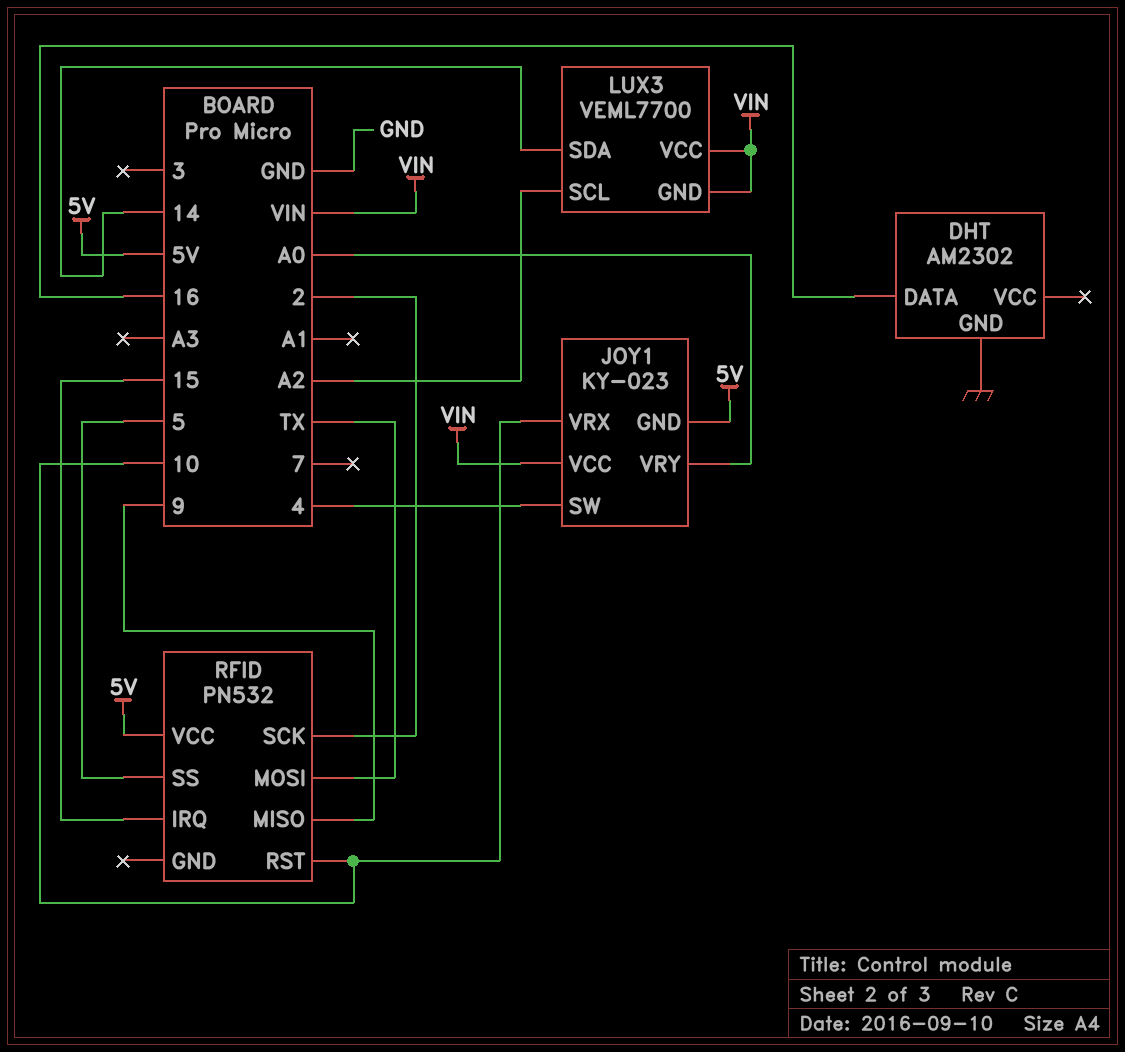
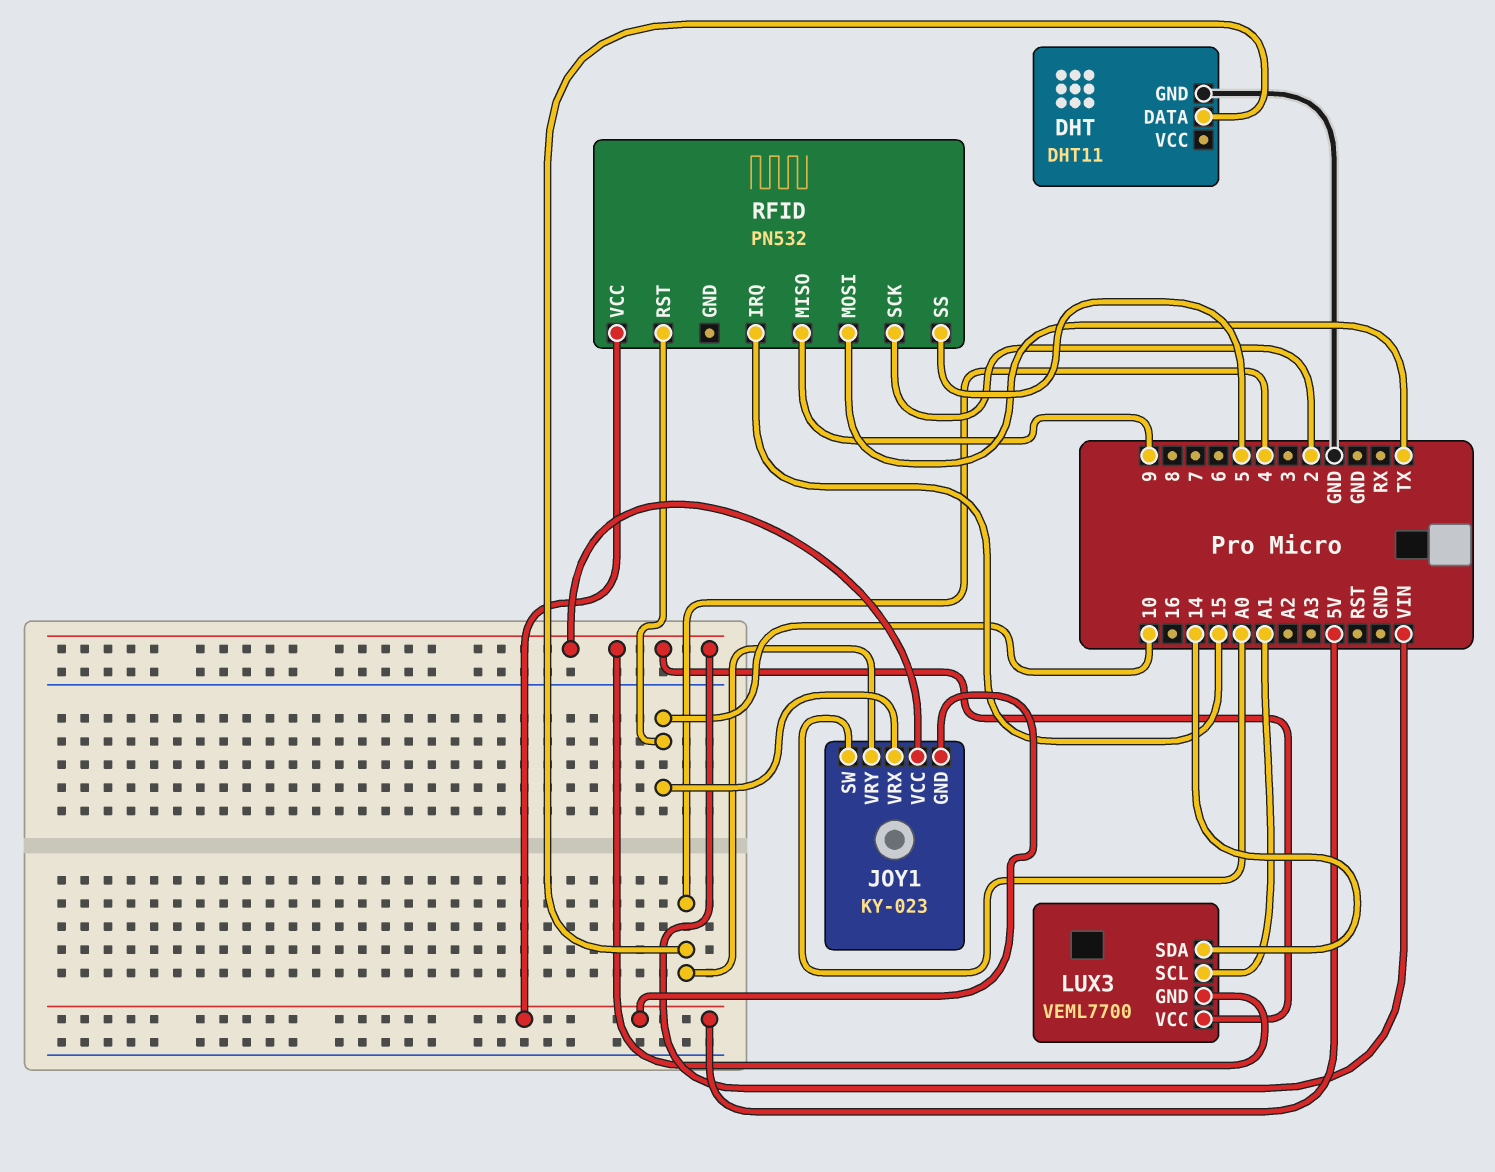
DHT: AM2302 -> DHT11
DHT pin DATA: 16 -> 4
JOY1 pin SW: 4 -> A0
JOY1 pin VRY: A0 -> 4
LUX3 pin SCL: A2 -> A1

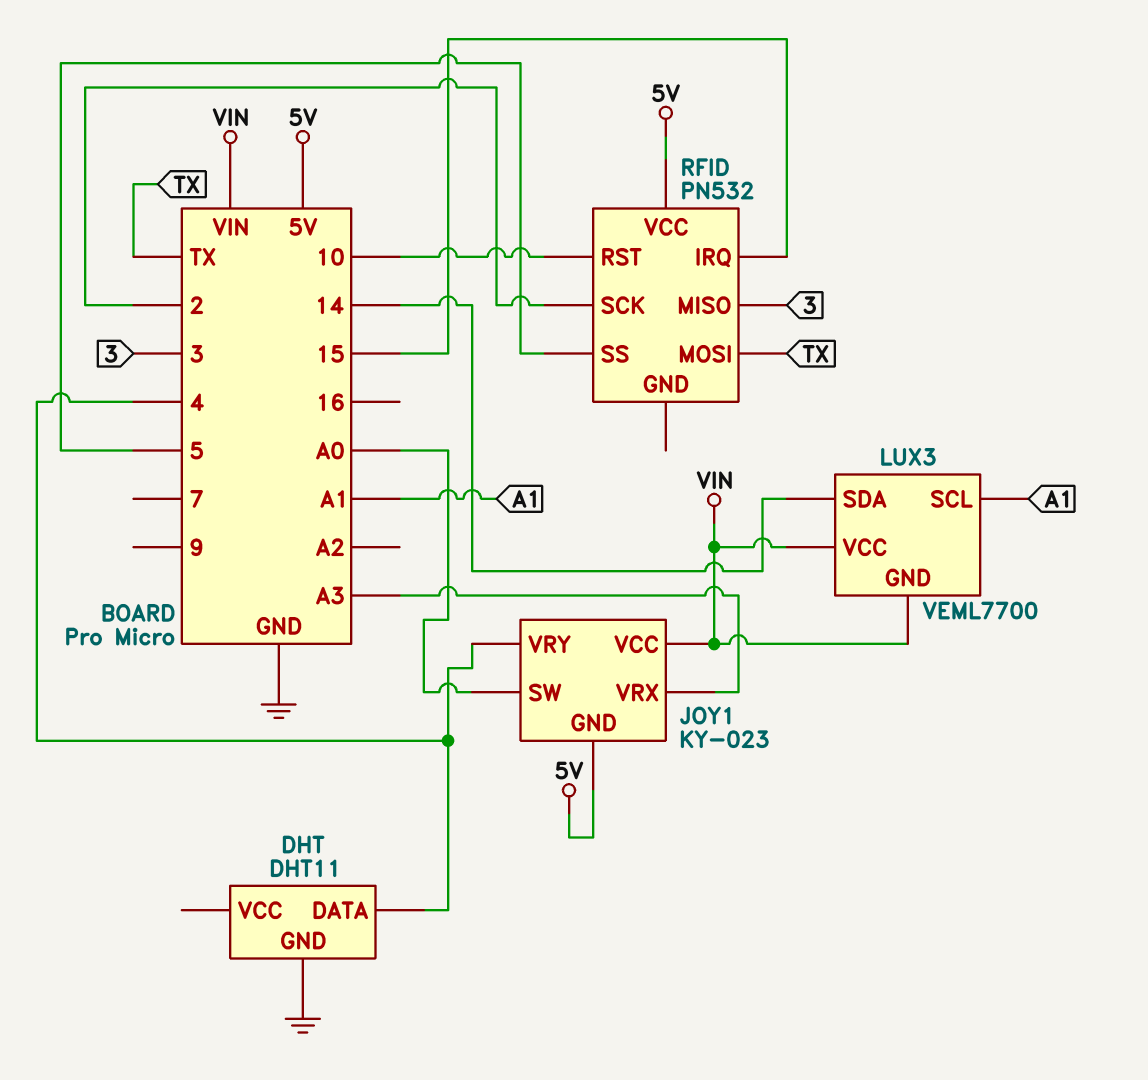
JOY1 pin VRX: 10 -> A3
RFID pin MISO: 9 -> 3

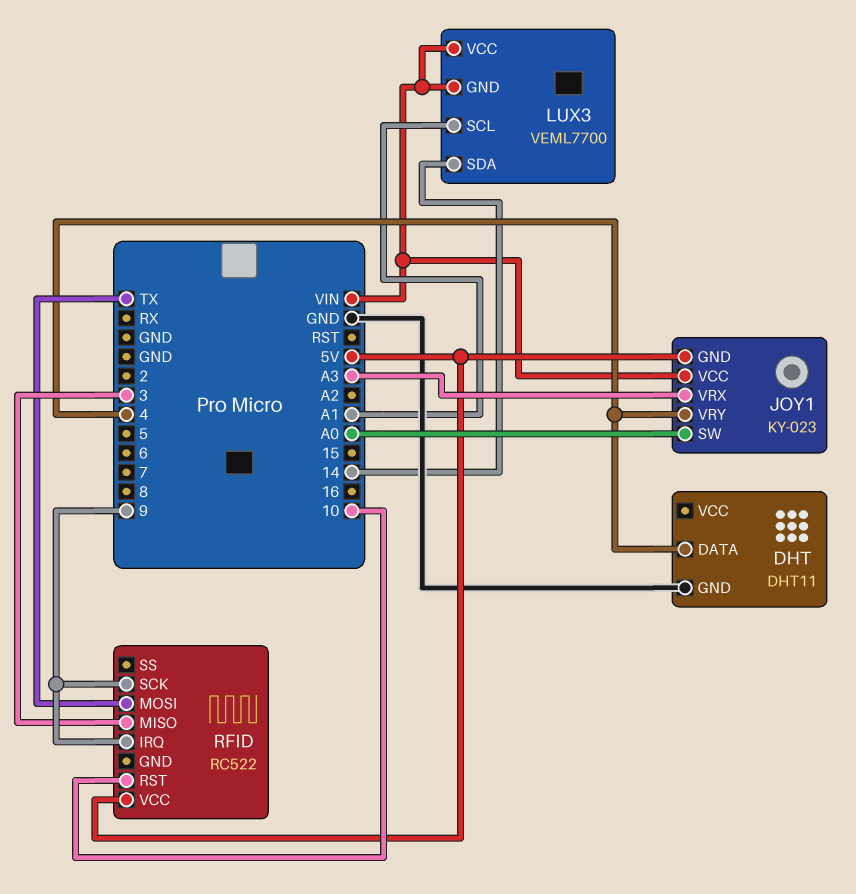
RFID: PN532 -> RC522
RFID pin IRQ: 15 -> 9
RFID pin SCK: 2 -> 9
RFID pin SS: 5 -> none

